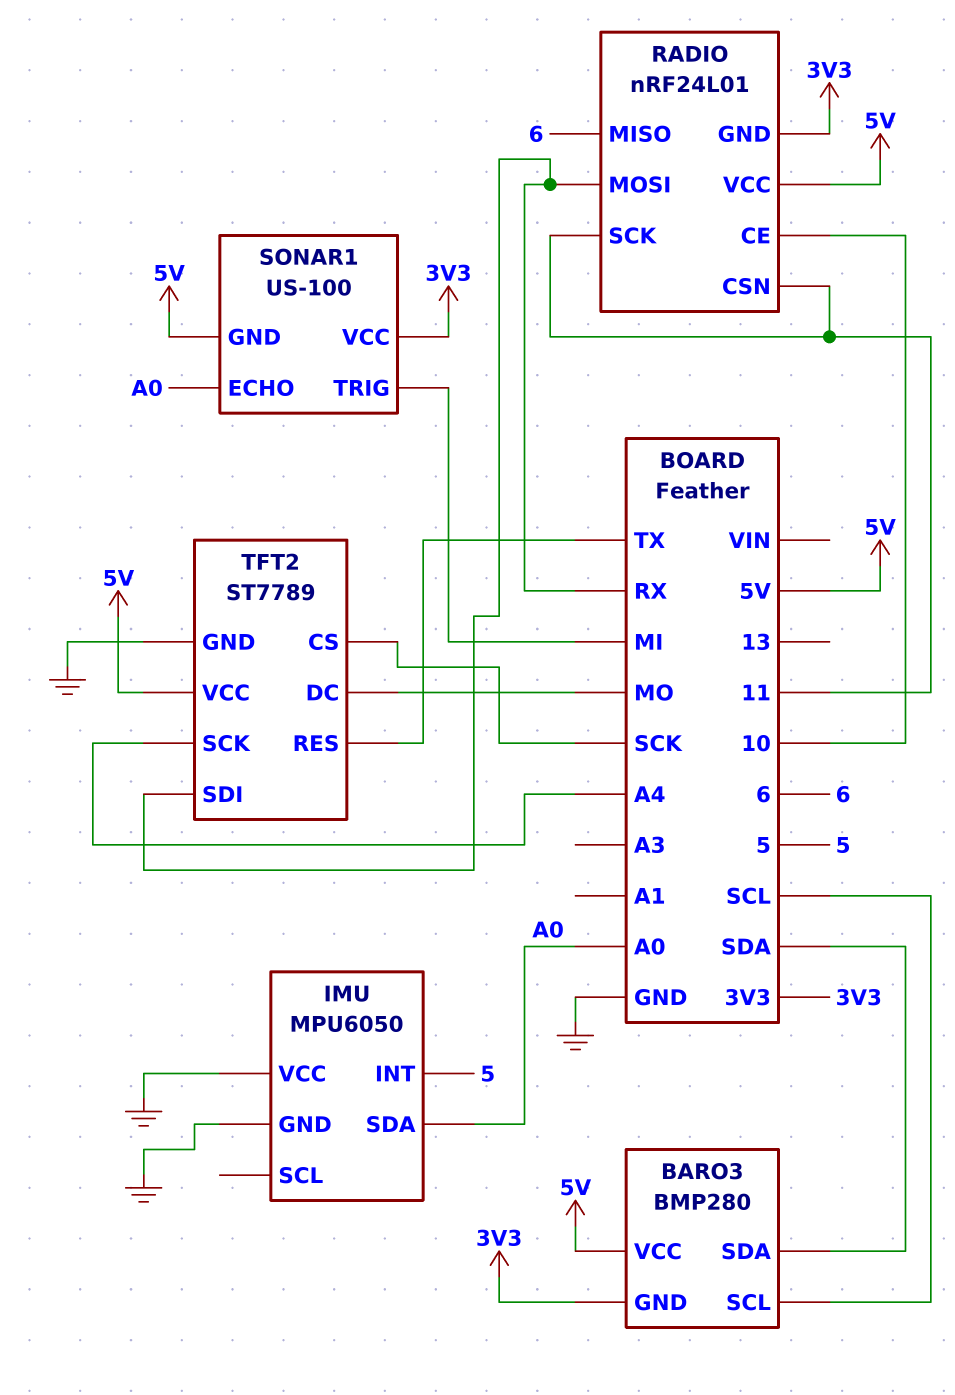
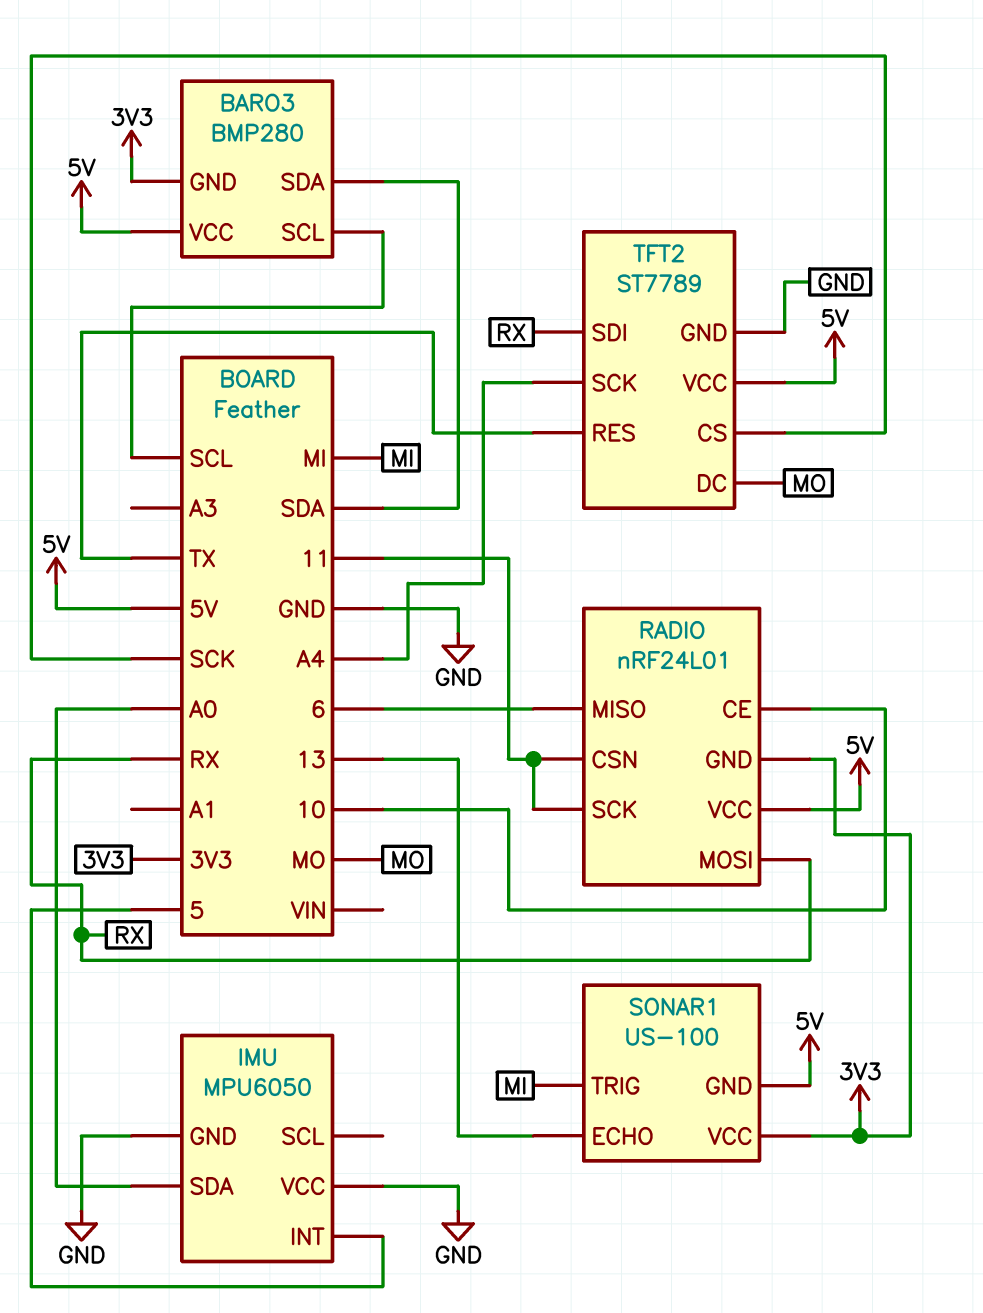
SONAR1 pin ECHO: A0 -> 13

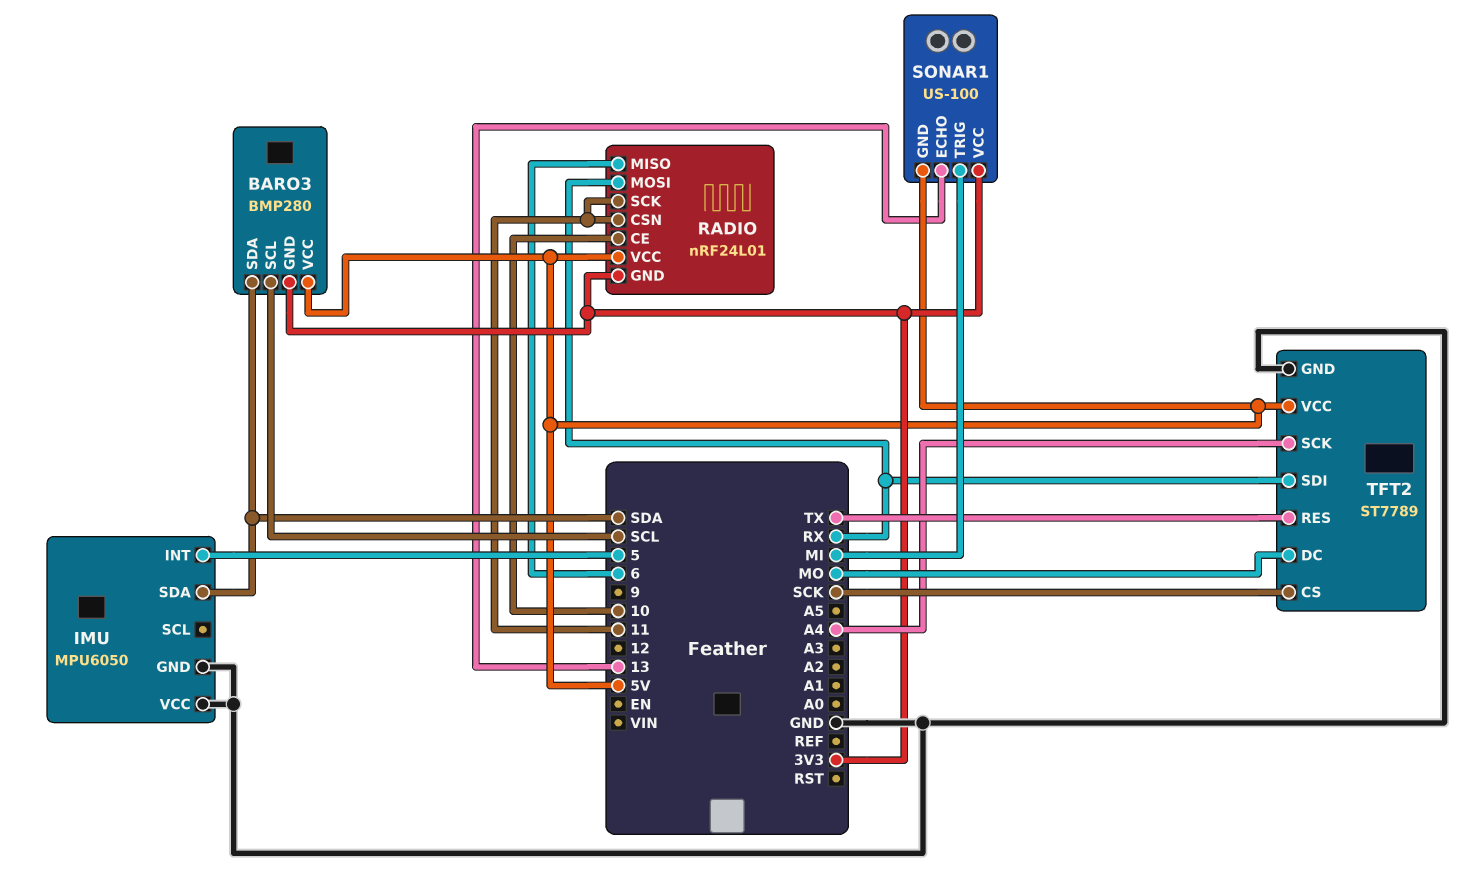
IMU pin SDA: A0 -> SDA

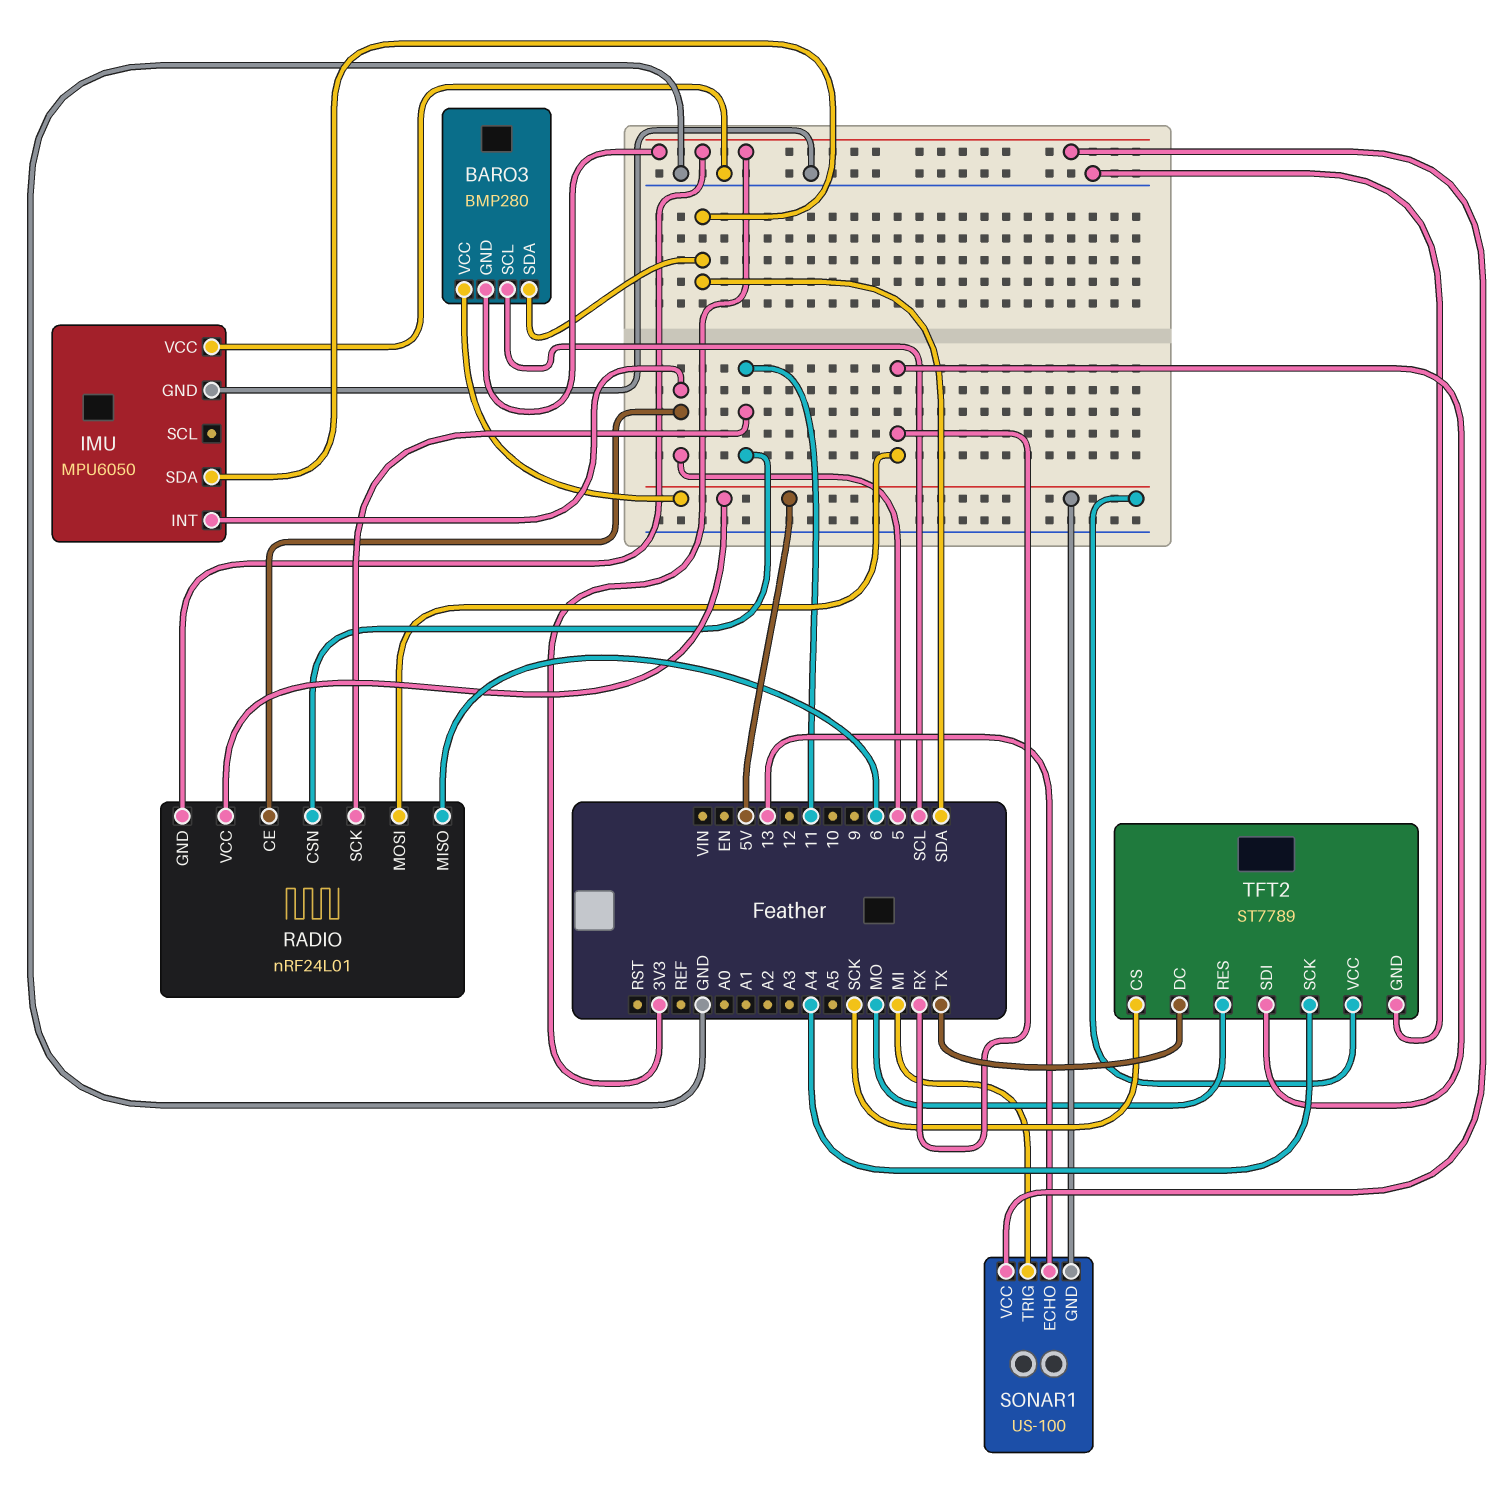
RADIO pin CE: 10 -> 5
TFT2 pin DC: MO -> TX
TFT2 pin RES: TX -> MO

